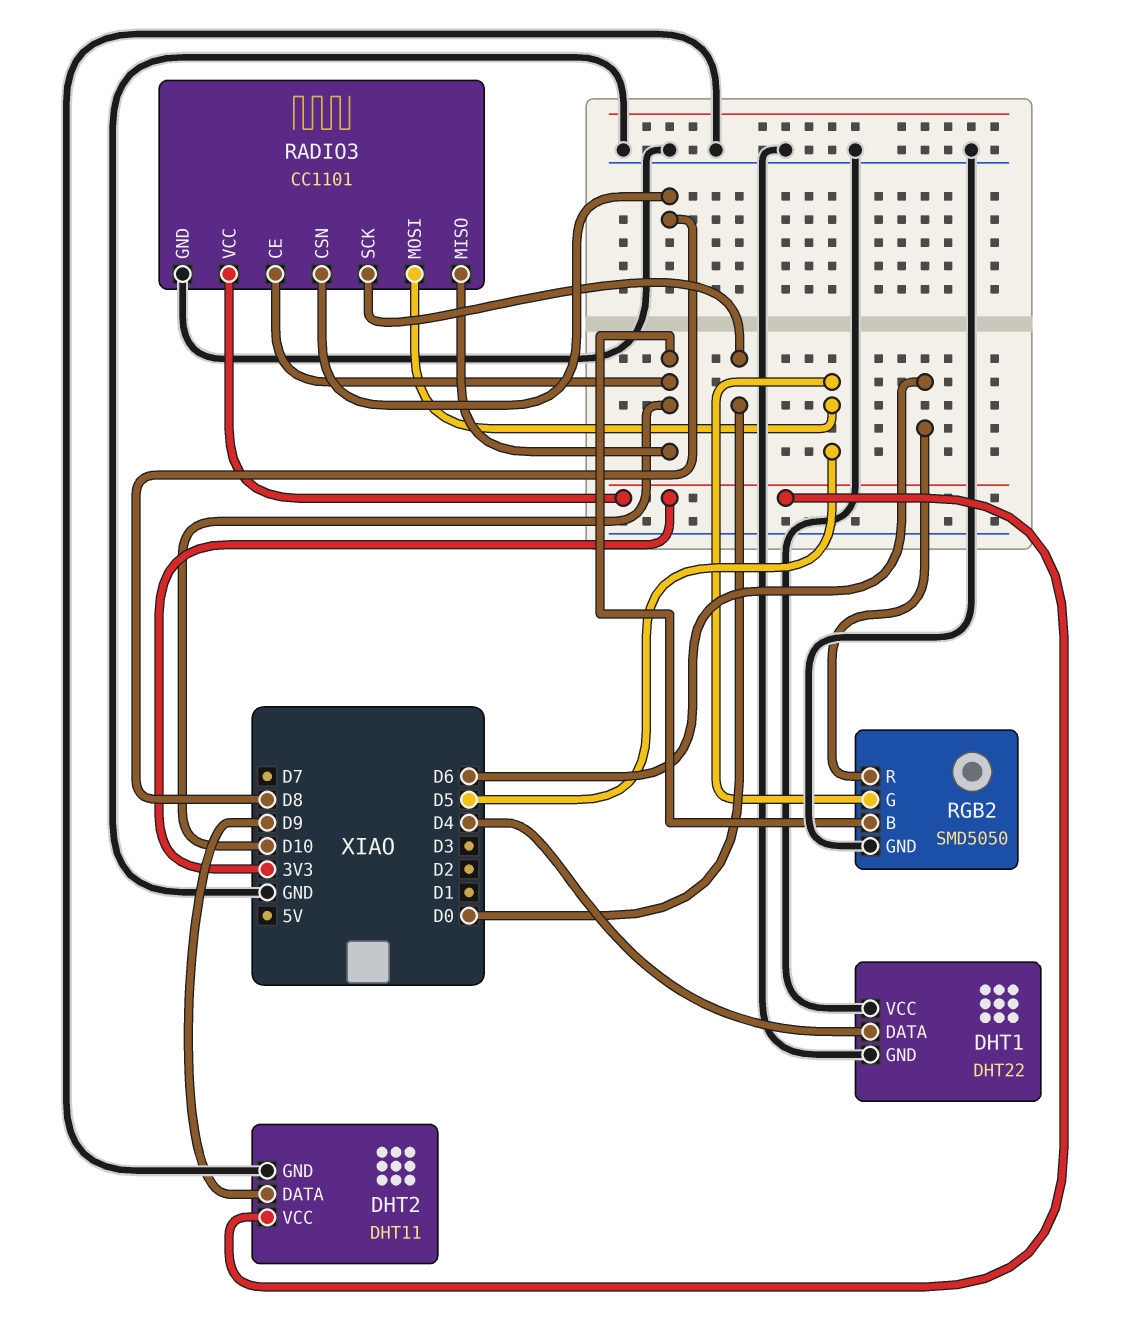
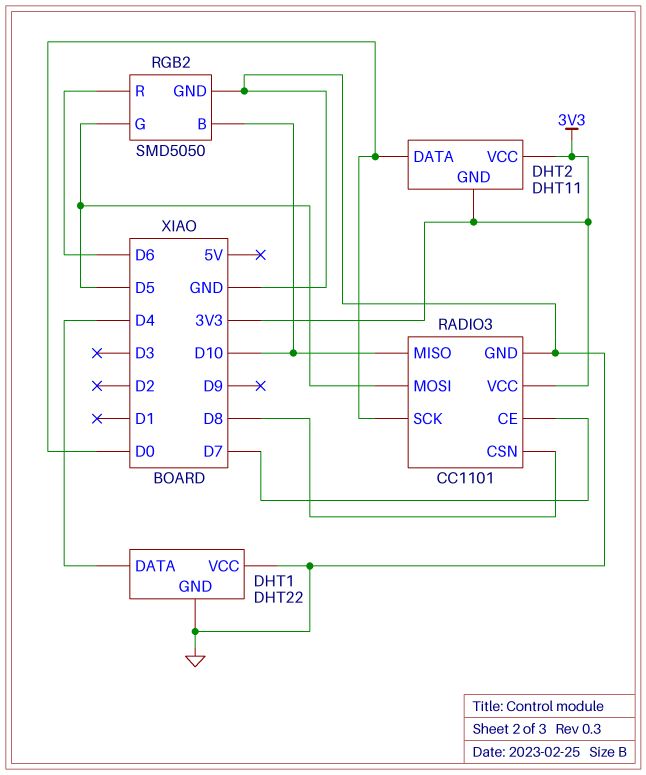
DHT2 pin DATA: D9 -> D0
DHT2 pin GND: GND -> 3V3
RADIO3 pin CE: D10 -> D7

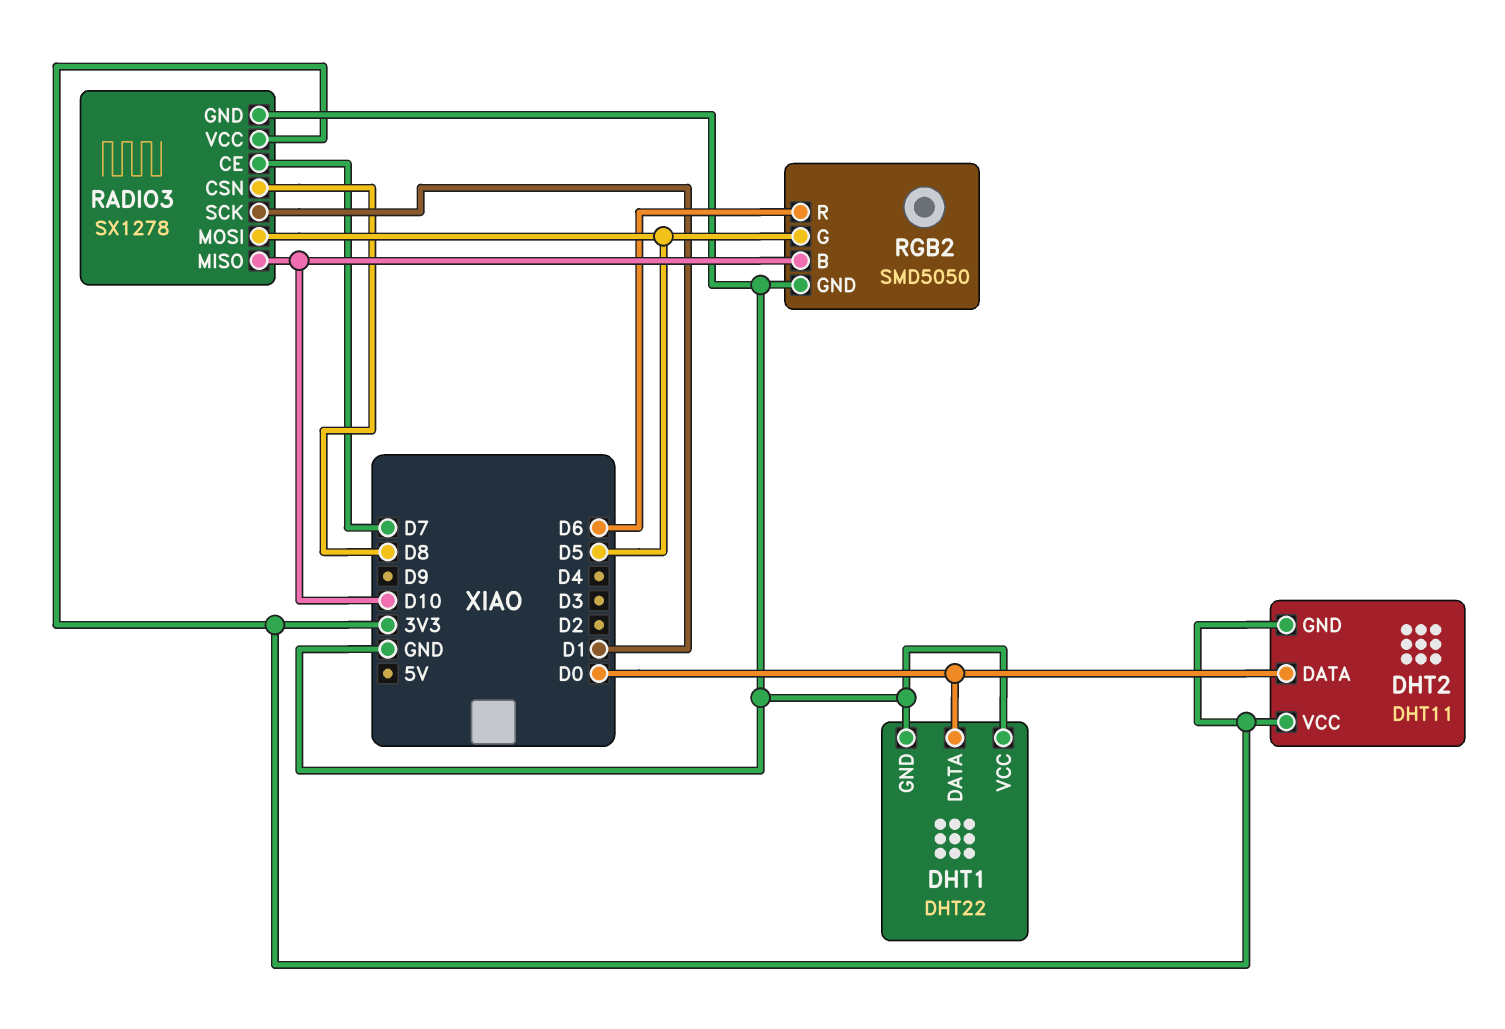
DHT1 pin DATA: D4 -> D0
RADIO3: CC1101 -> SX1278
RADIO3 pin SCK: D0 -> D1

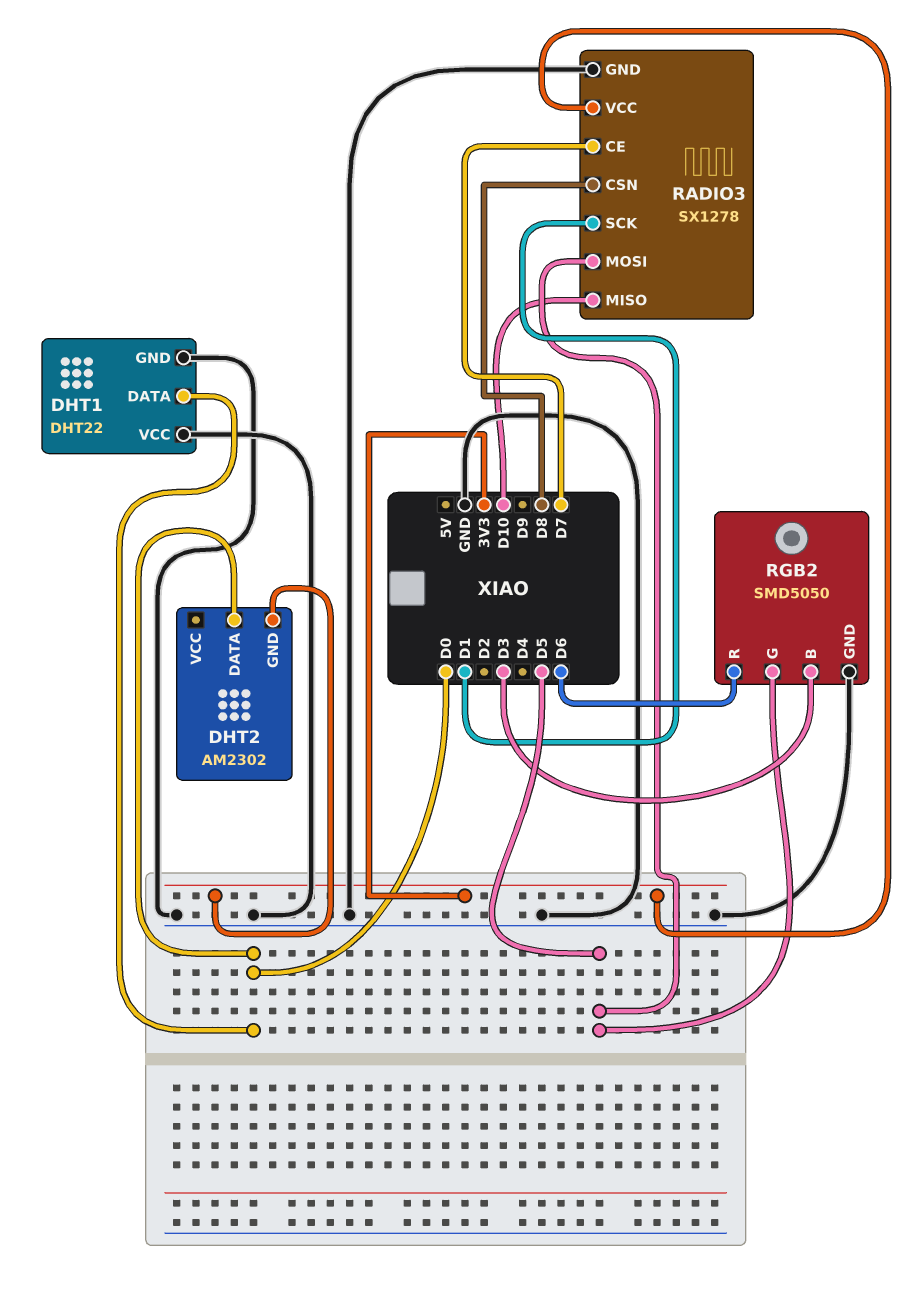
DHT2: DHT11 -> AM2302
DHT2 pin VCC: 3V3 -> none
RGB2 pin B: D10 -> D3

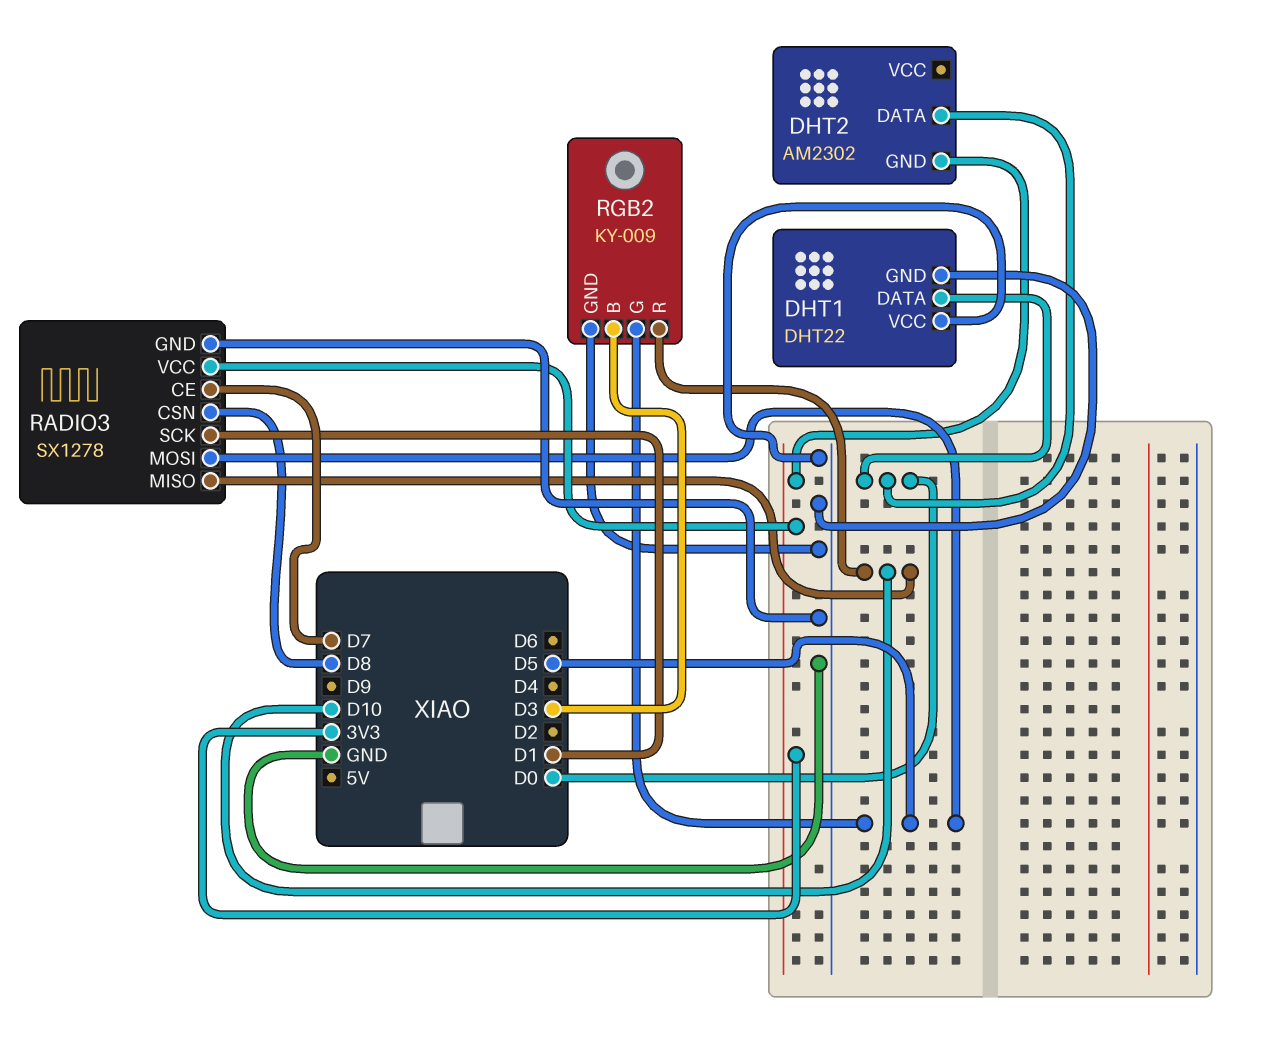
RGB2: SMD5050 -> KY-009
RGB2 pin R: D6 -> D10

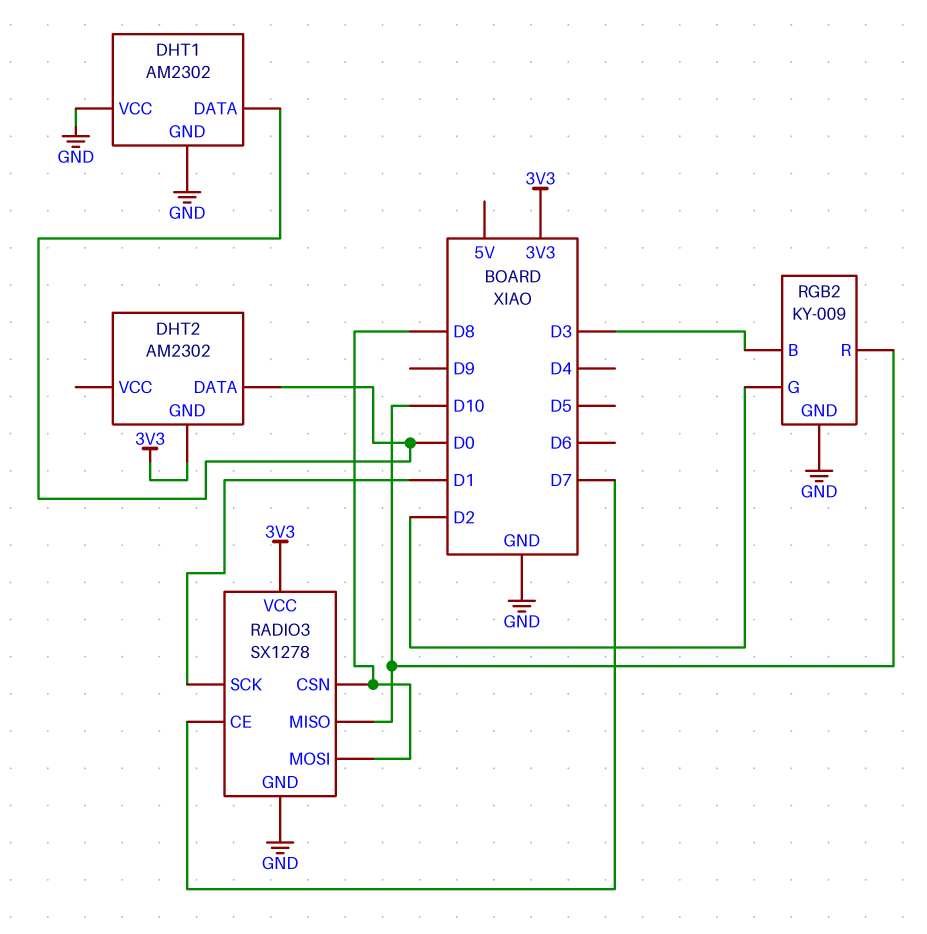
DHT1: DHT22 -> AM2302
RADIO3 pin MOSI: D5 -> D8
RGB2 pin G: D5 -> D2

